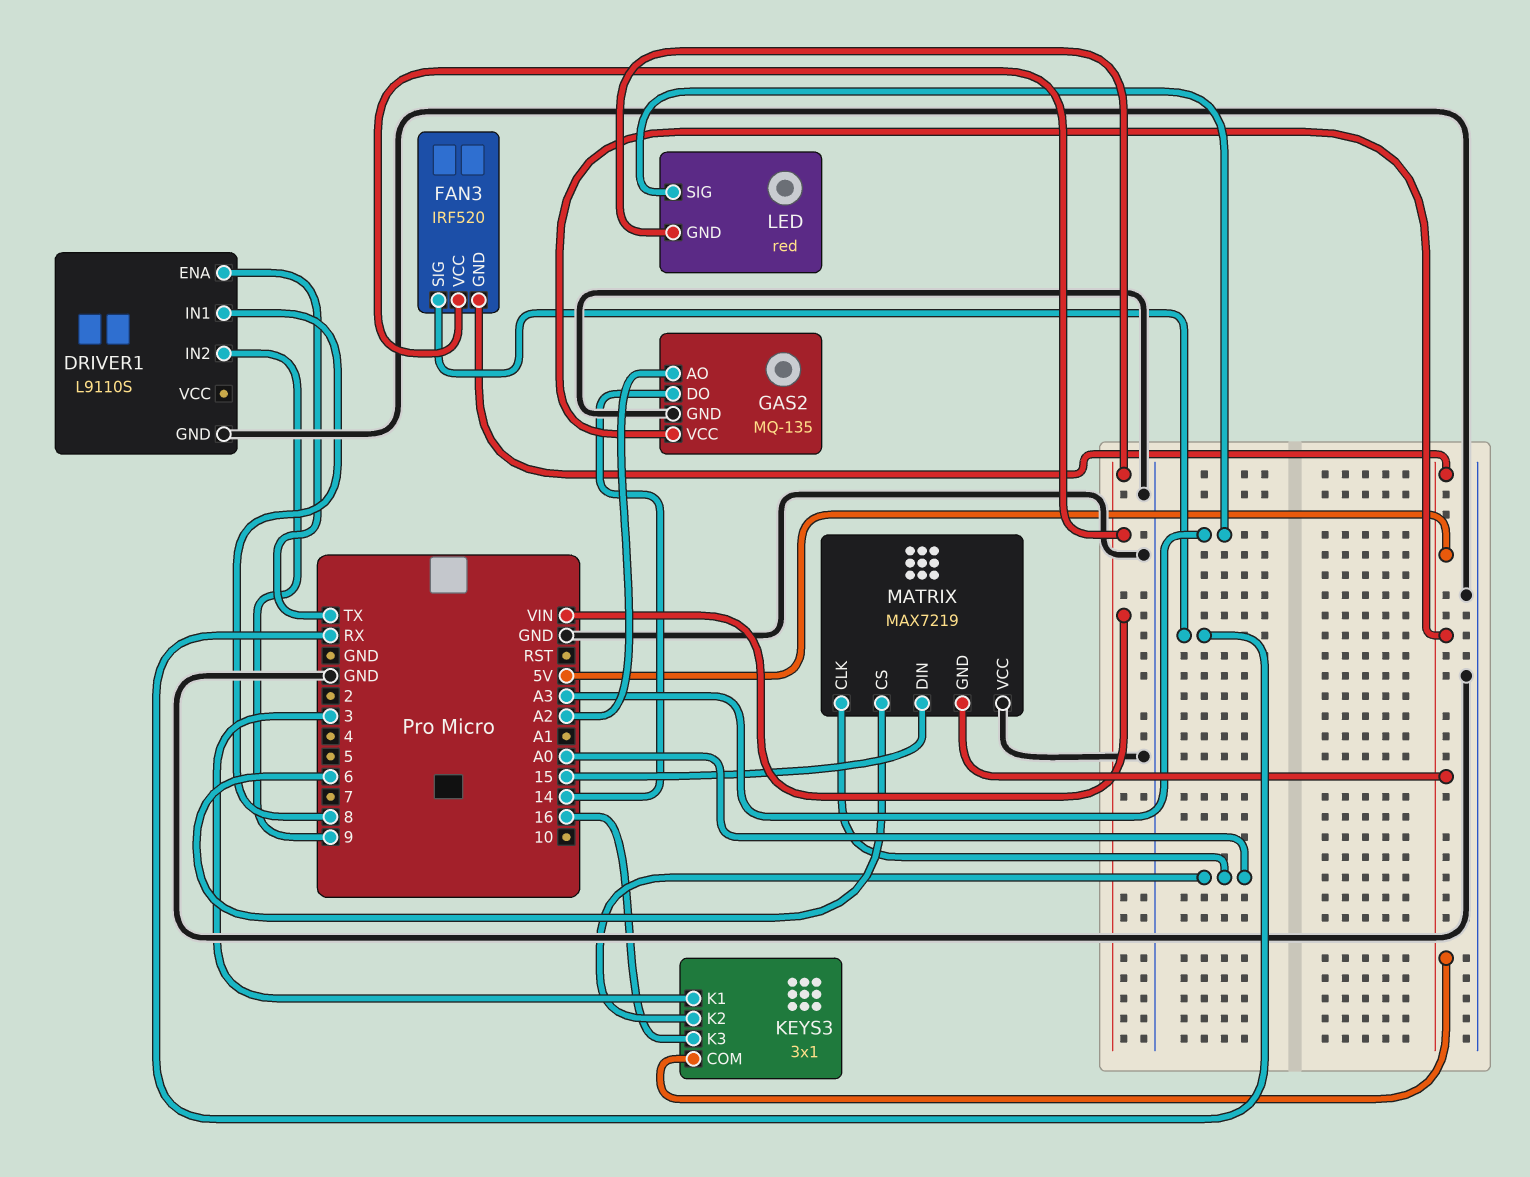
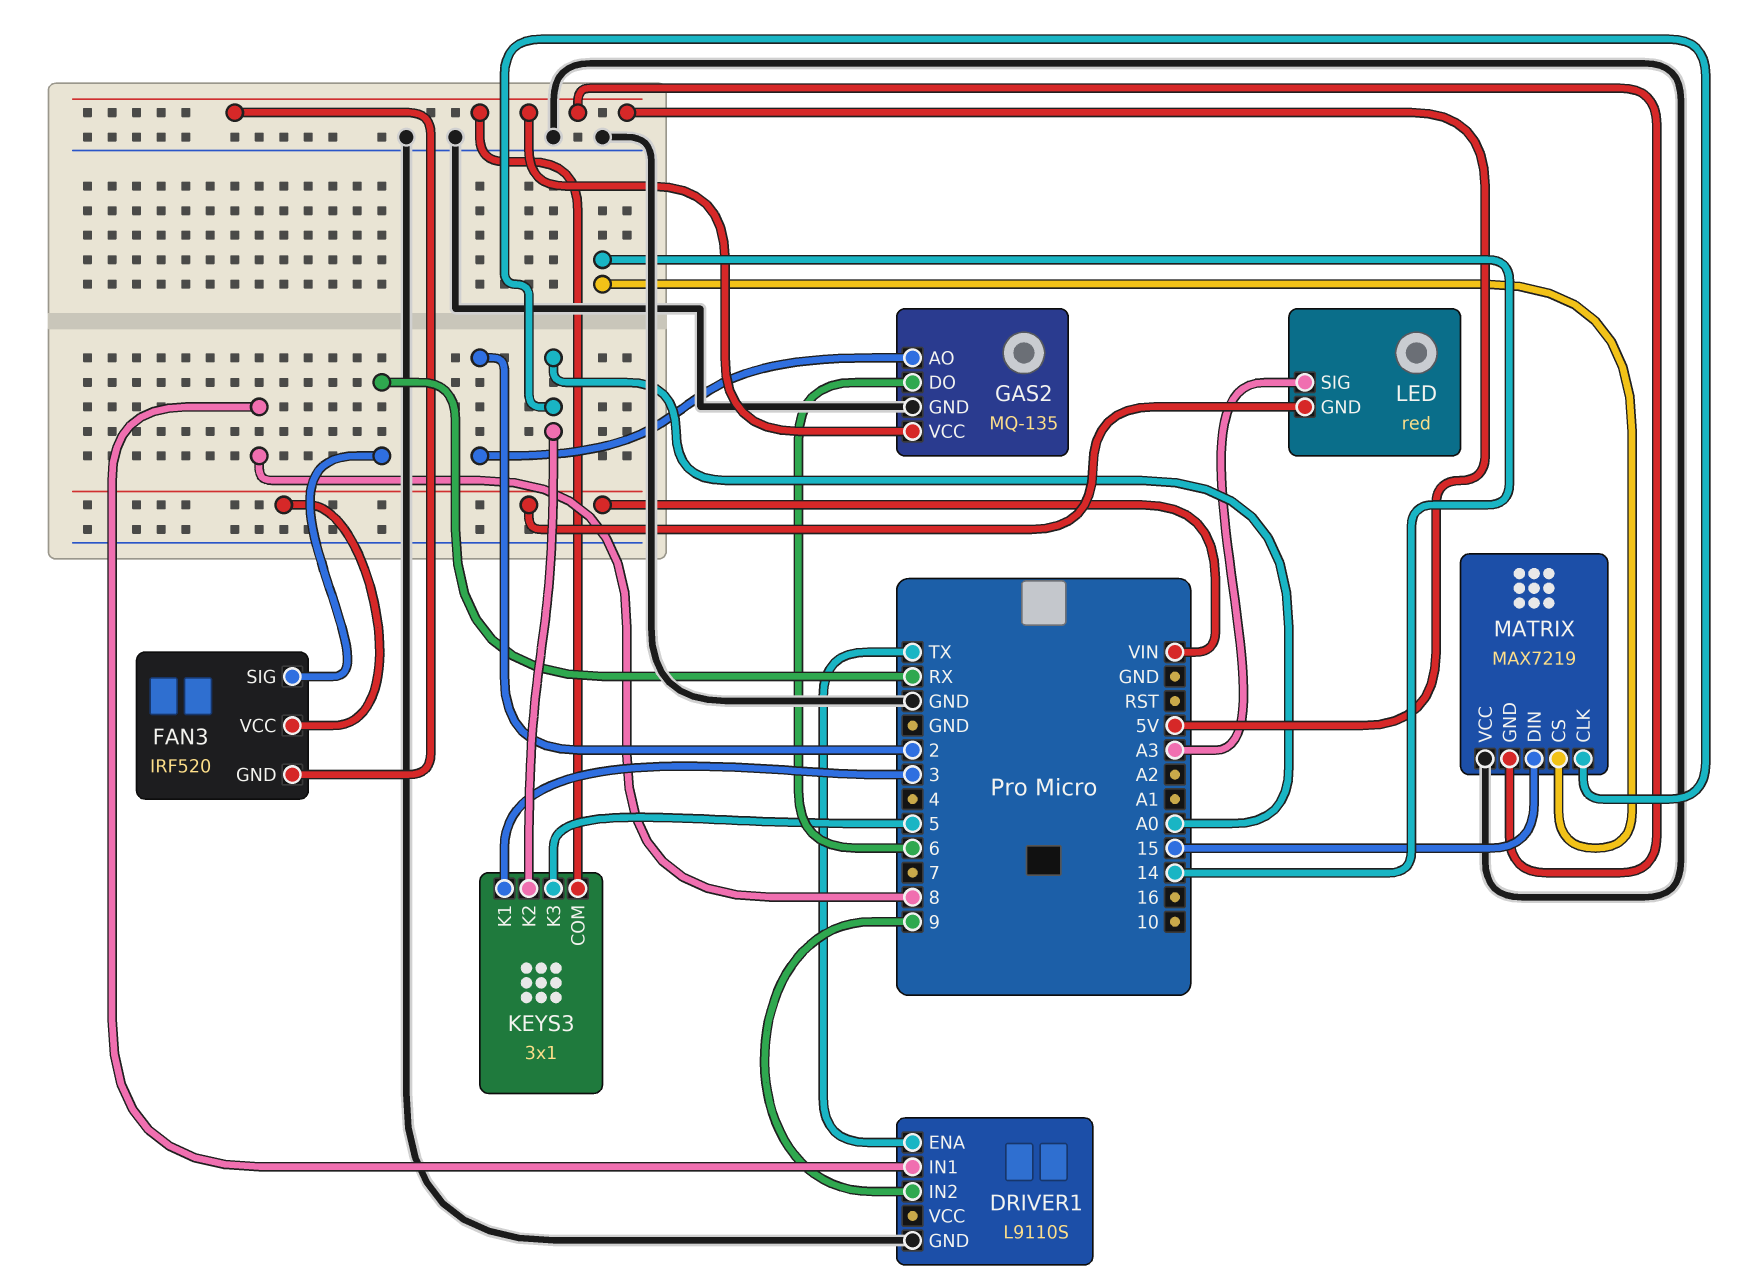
GAS2 pin AO: A2 -> 2
GAS2 pin DO: 14 -> 6
KEYS3 pin K3: 16 -> 5
MATRIX pin CS: 6 -> 14

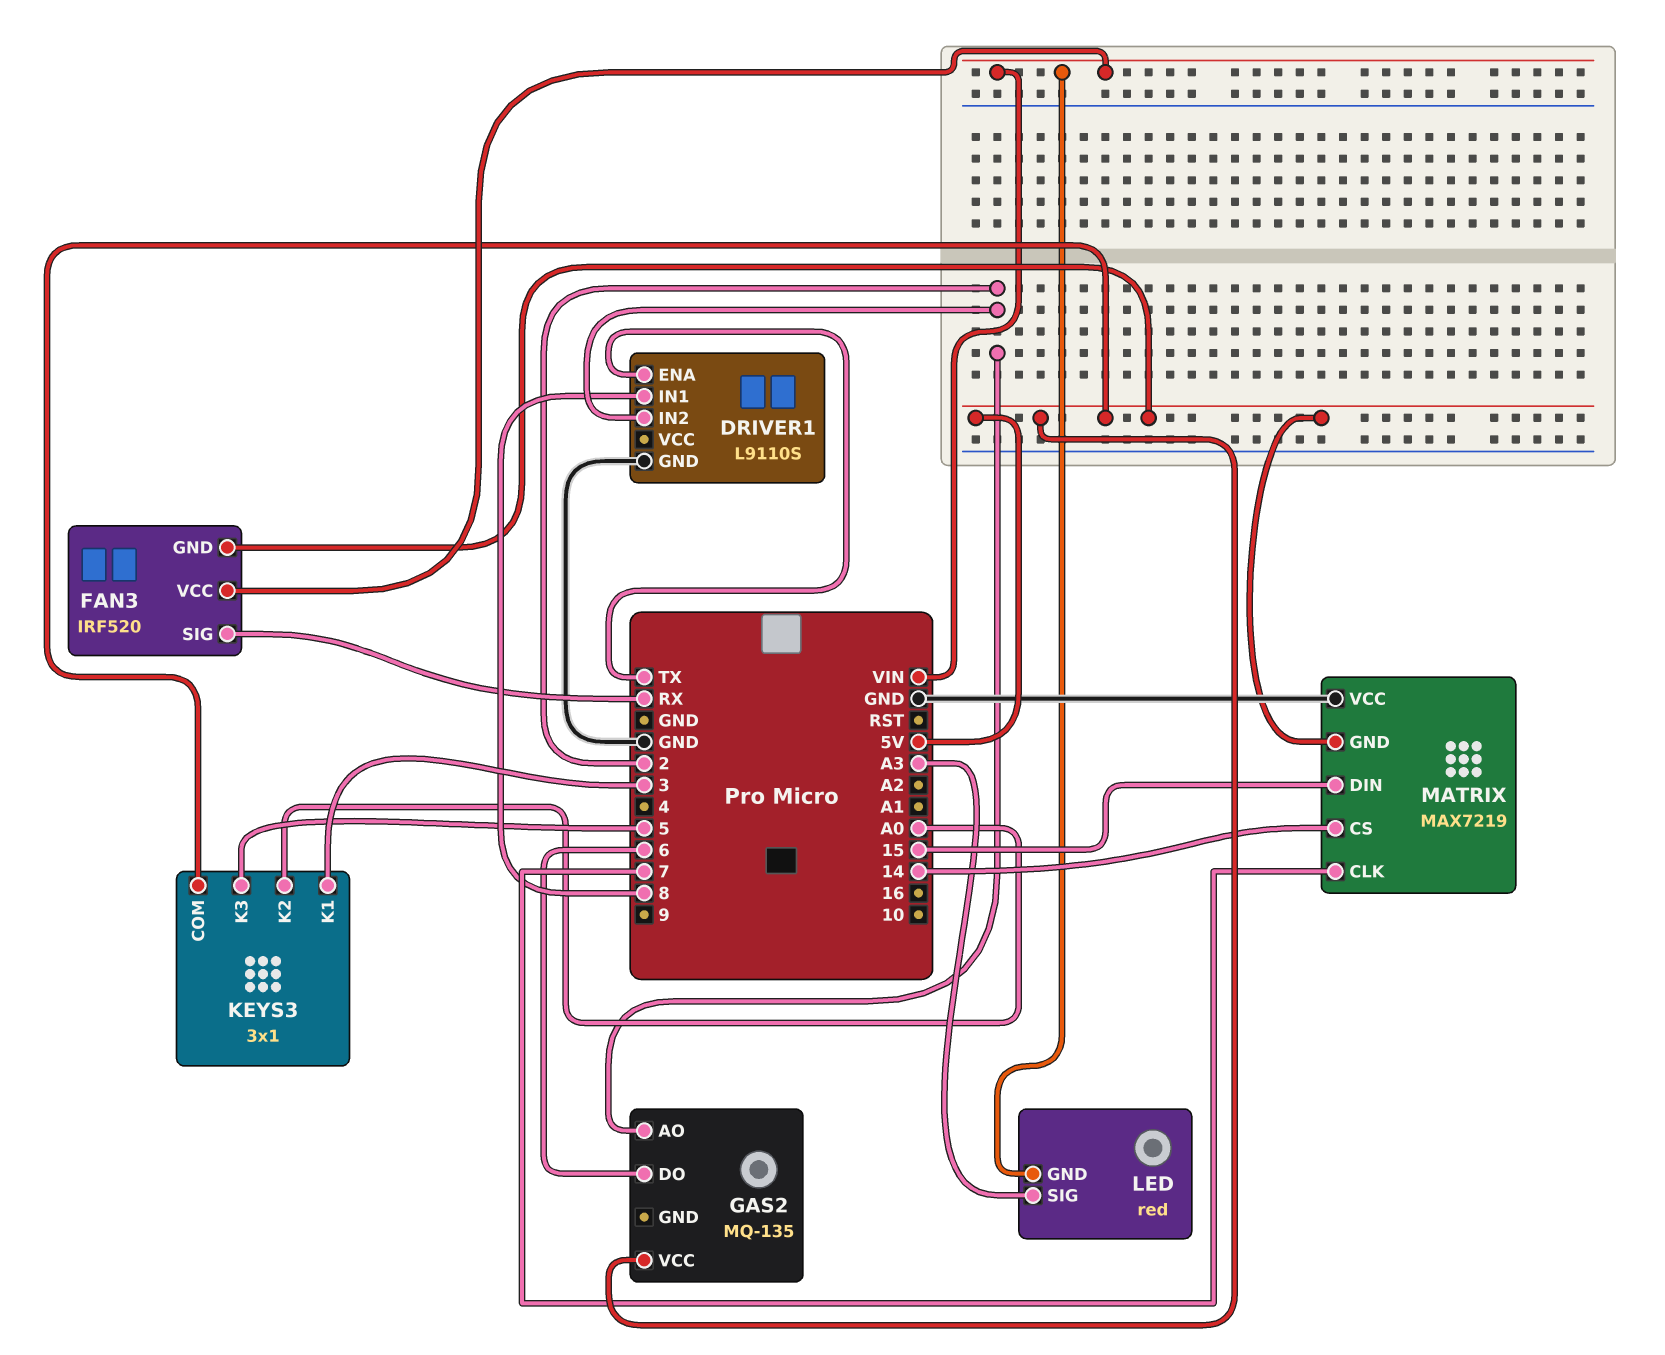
DRIVER1 pin IN2: 9 -> 2
GAS2 pin GND: GND -> none
MATRIX pin CLK: A0 -> 7

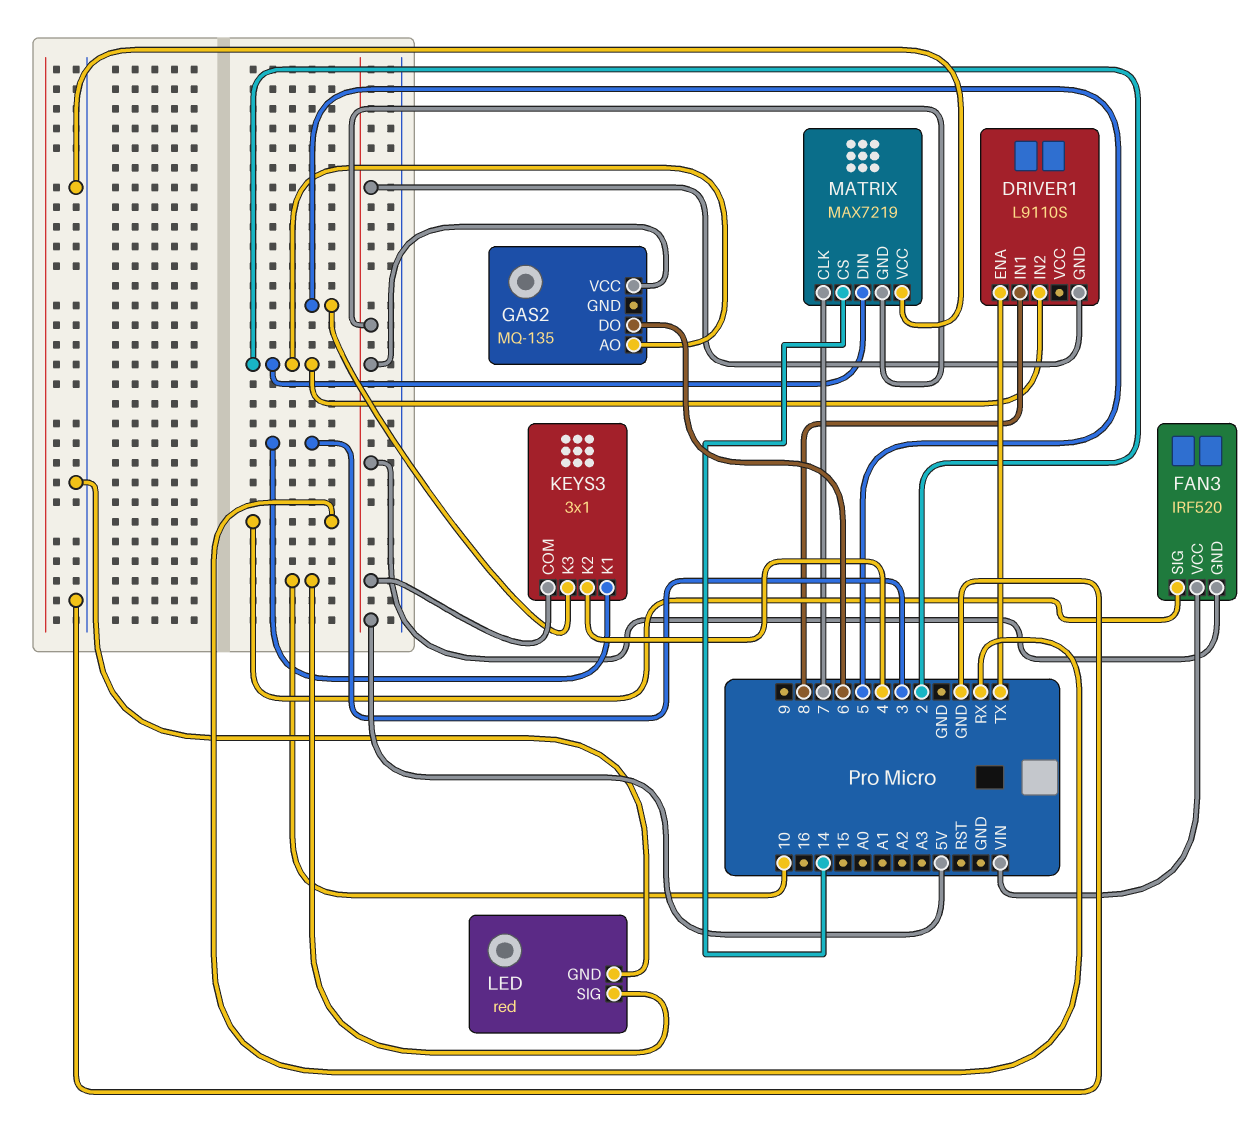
DRIVER1 pin GND: GND -> 5V
KEYS3 pin K2: A0 -> 4
LED pin GND: VIN -> GND
LED pin SIG: A3 -> 10
MATRIX pin DIN: 15 -> 2

